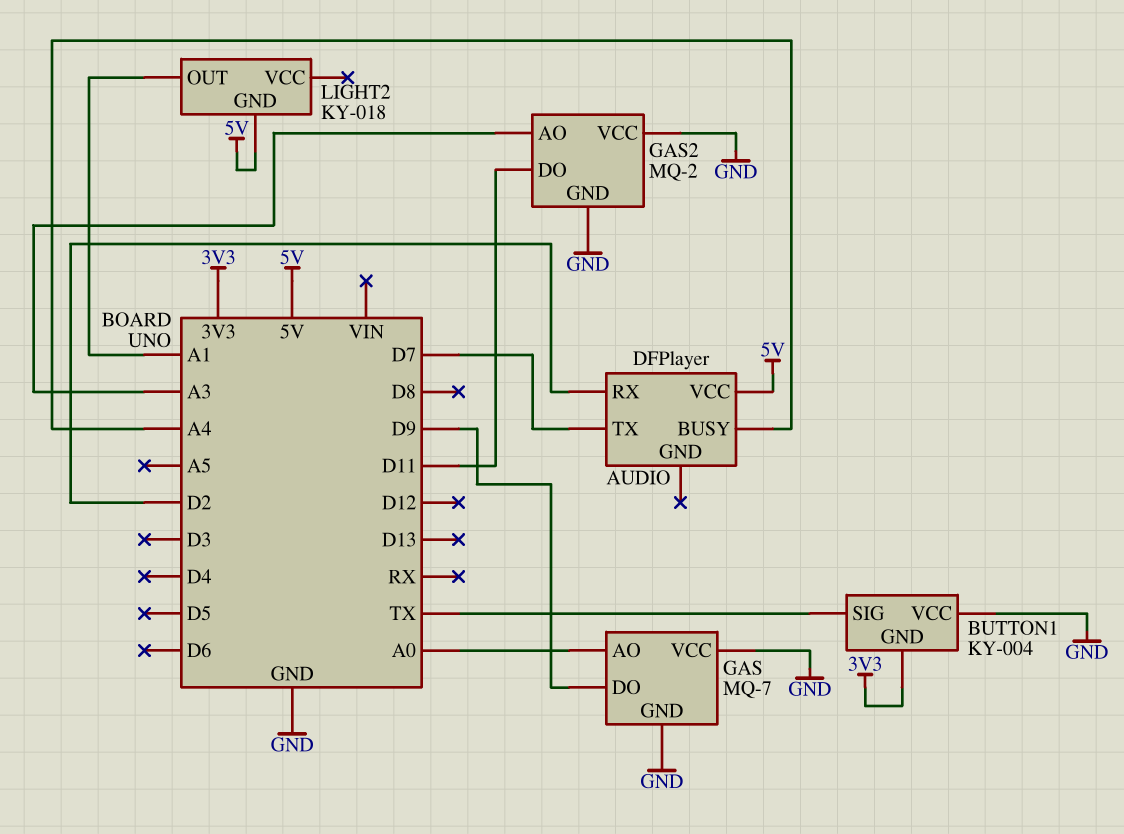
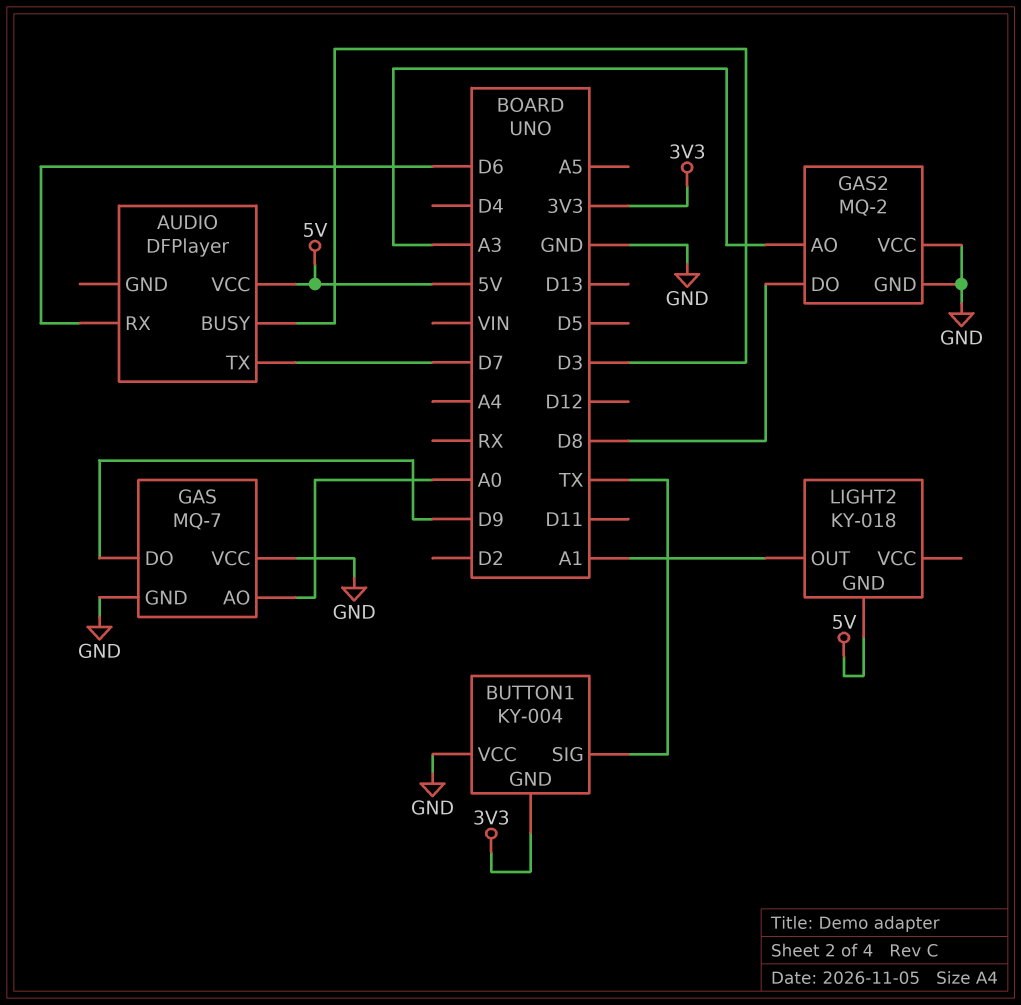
AUDIO pin BUSY: A4 -> D3
AUDIO pin RX: D2 -> D6
GAS2 pin DO: D11 -> D8

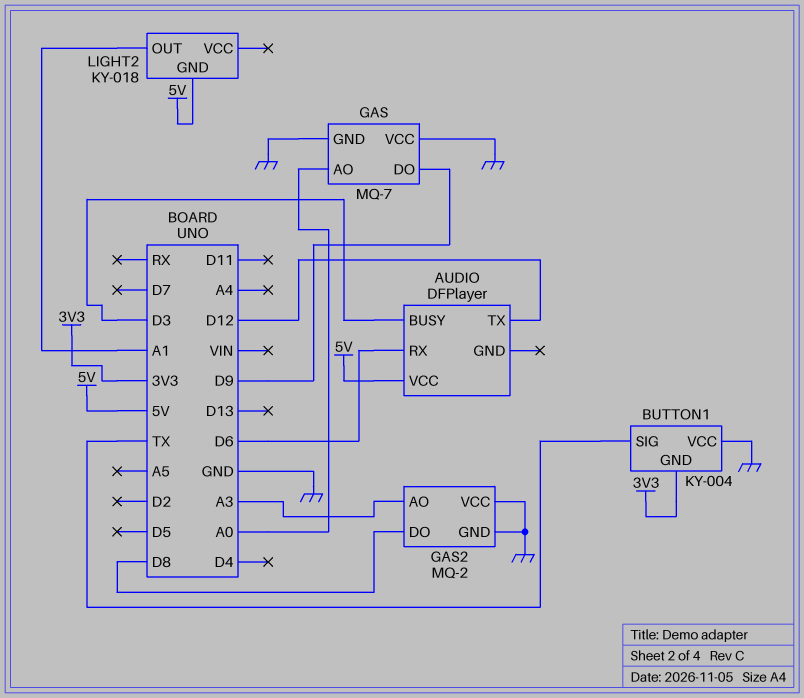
AUDIO pin TX: D7 -> D12

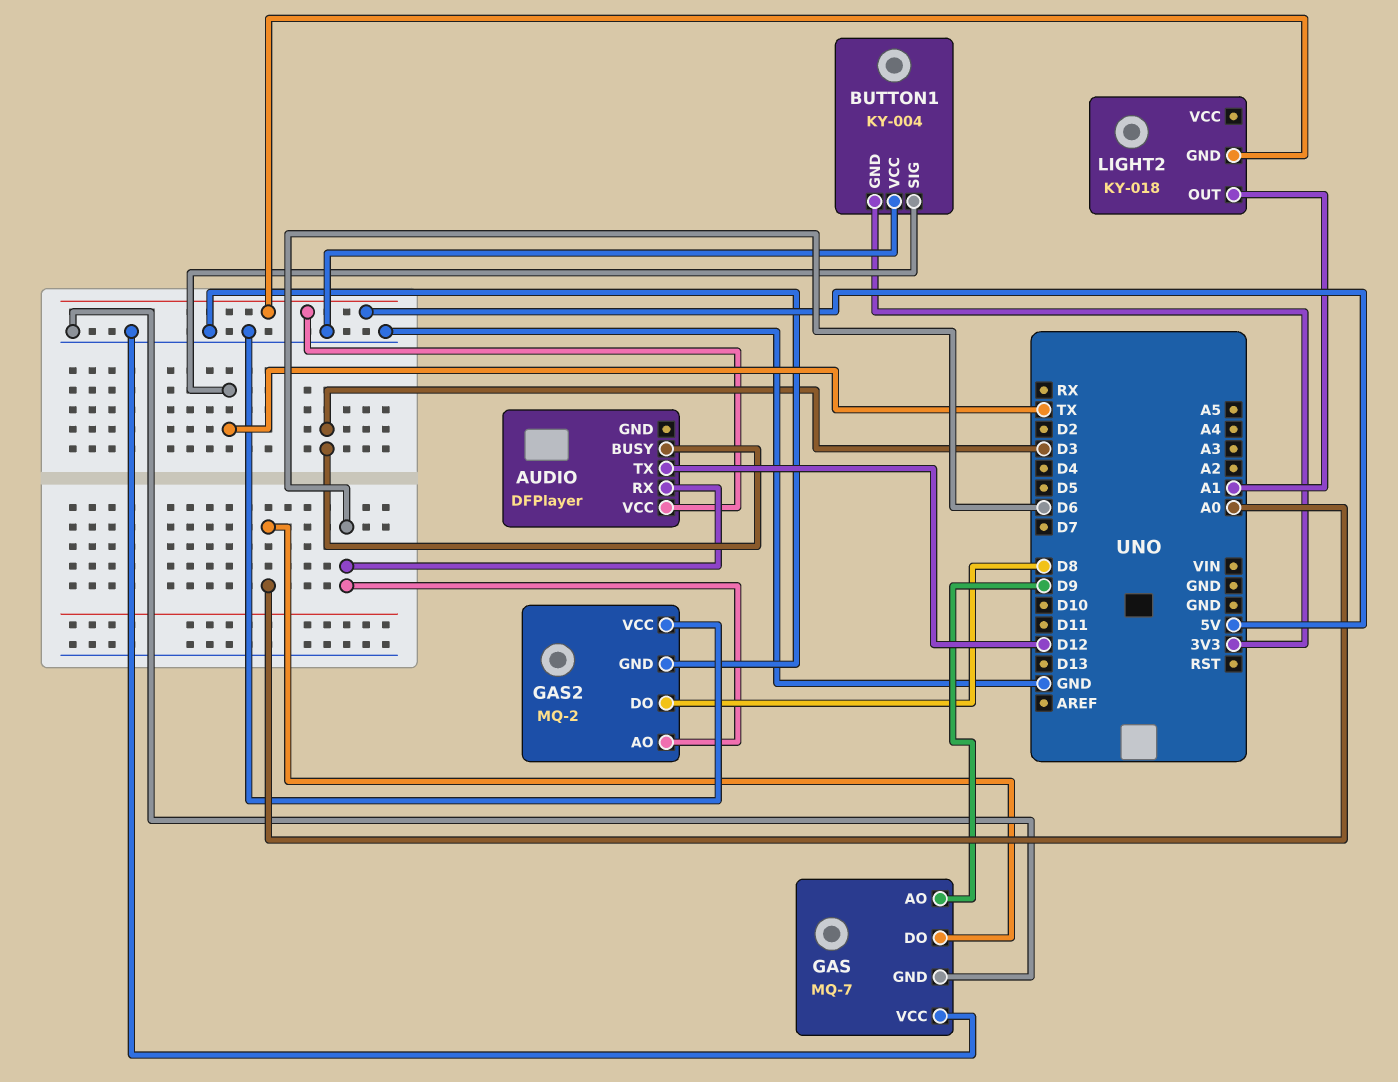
GAS pin AO: A0 -> D9
GAS pin DO: D9 -> A0
GAS2 pin AO: A3 -> D6

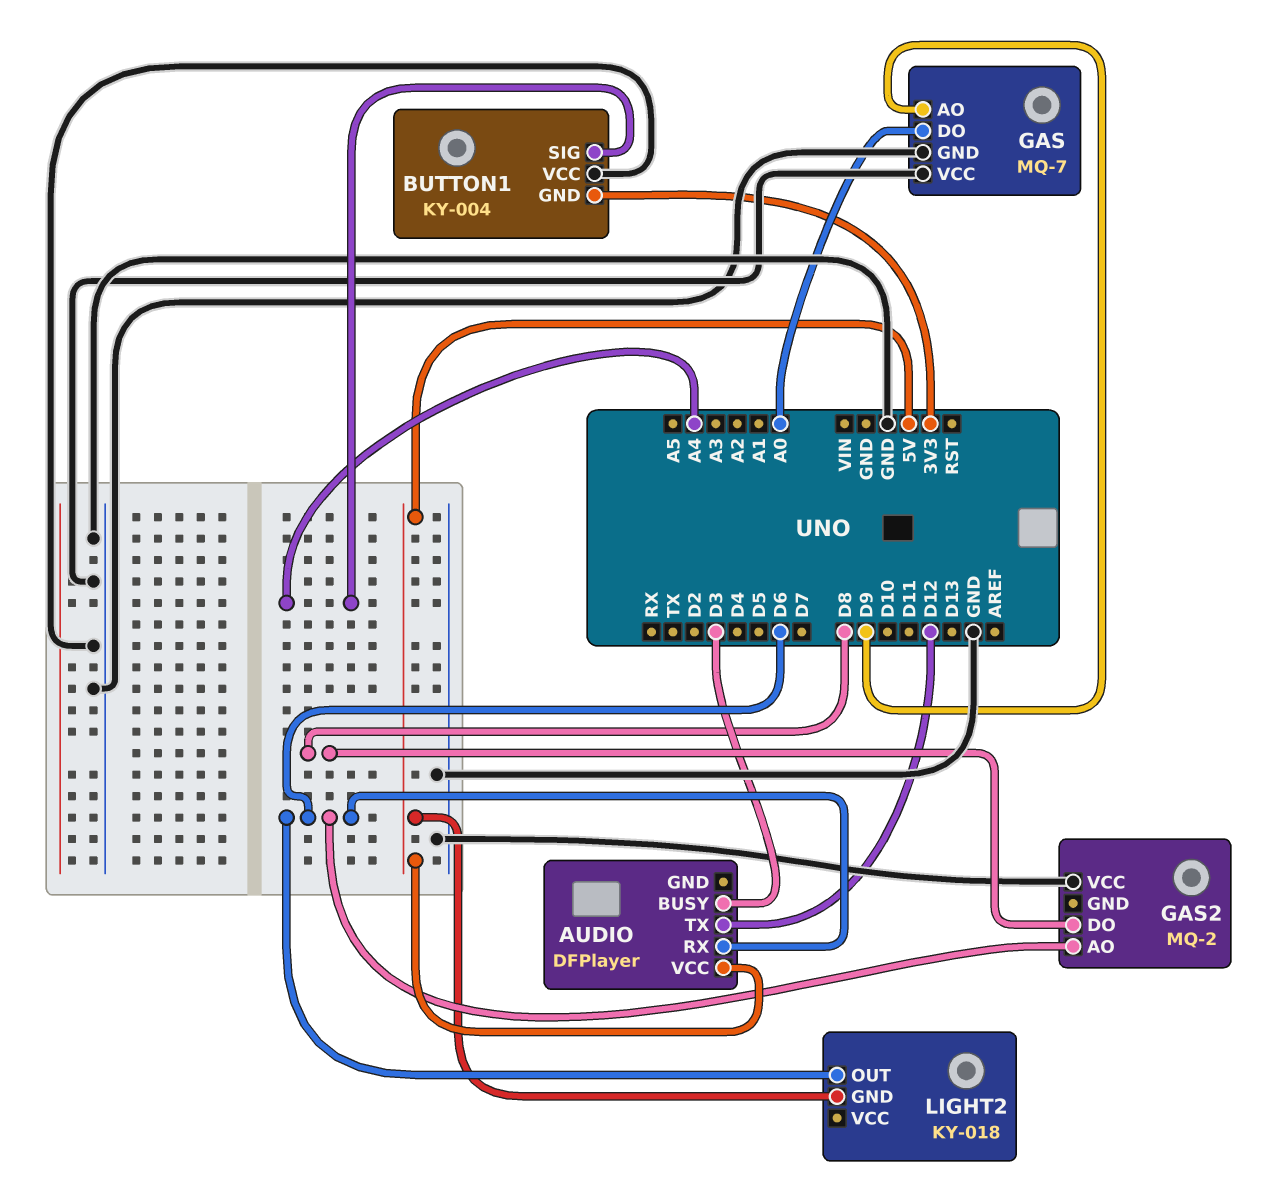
BUTTON1 pin SIG: TX -> A4
GAS2 pin GND: GND -> none
LIGHT2 pin OUT: A1 -> D6

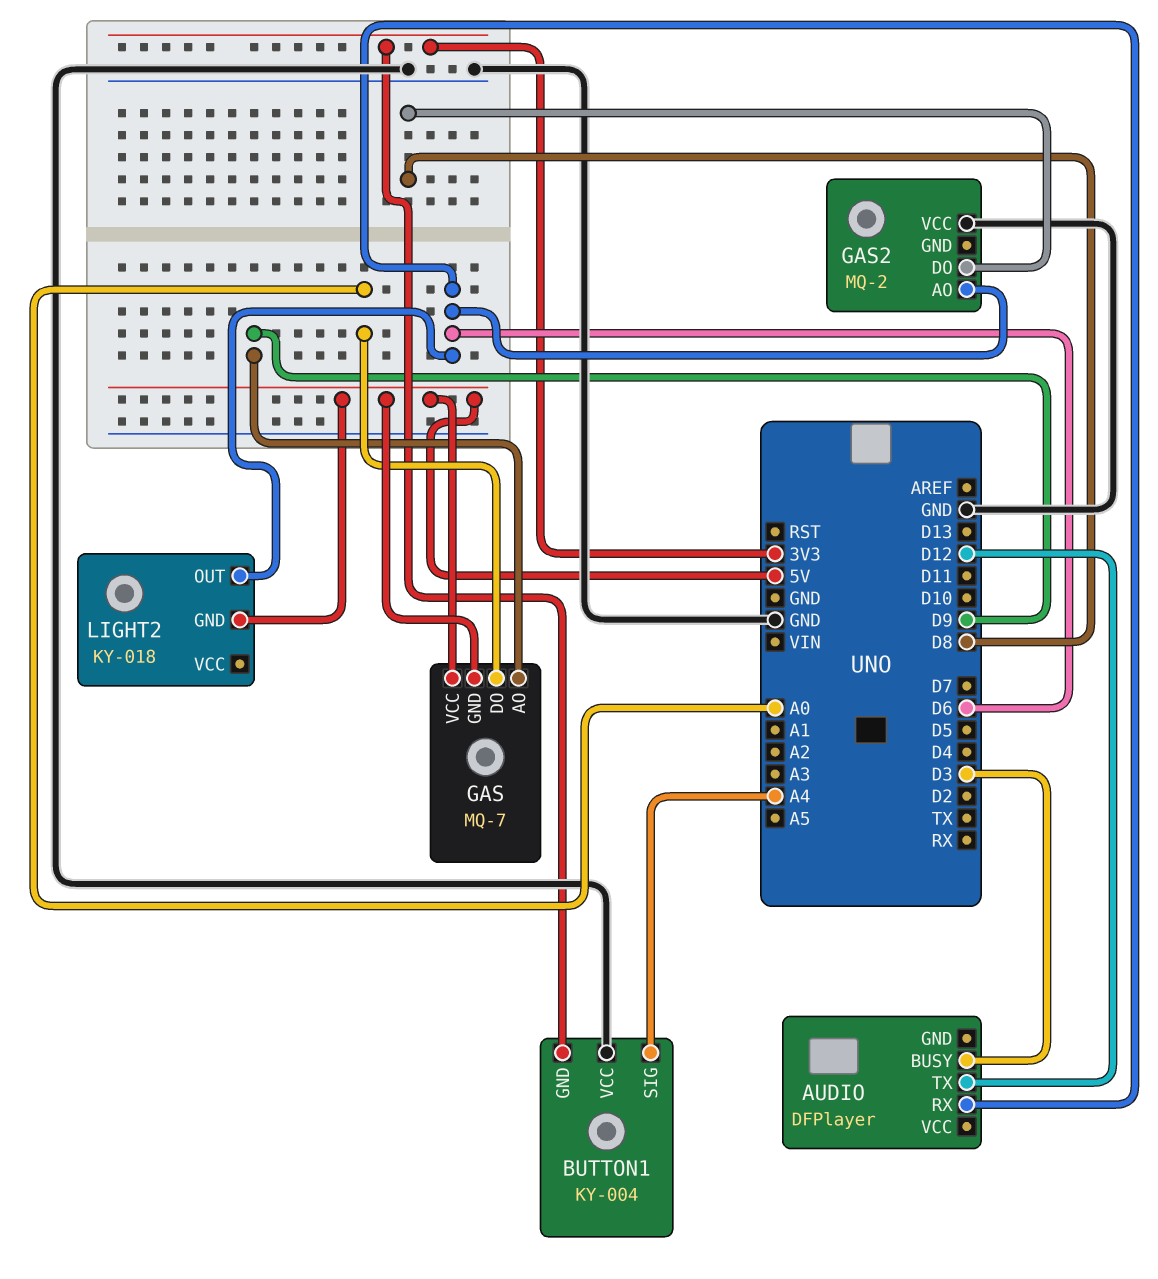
AUDIO pin VCC: 5V -> none
GAS pin GND: GND -> 5V
GAS pin VCC: GND -> 5V

